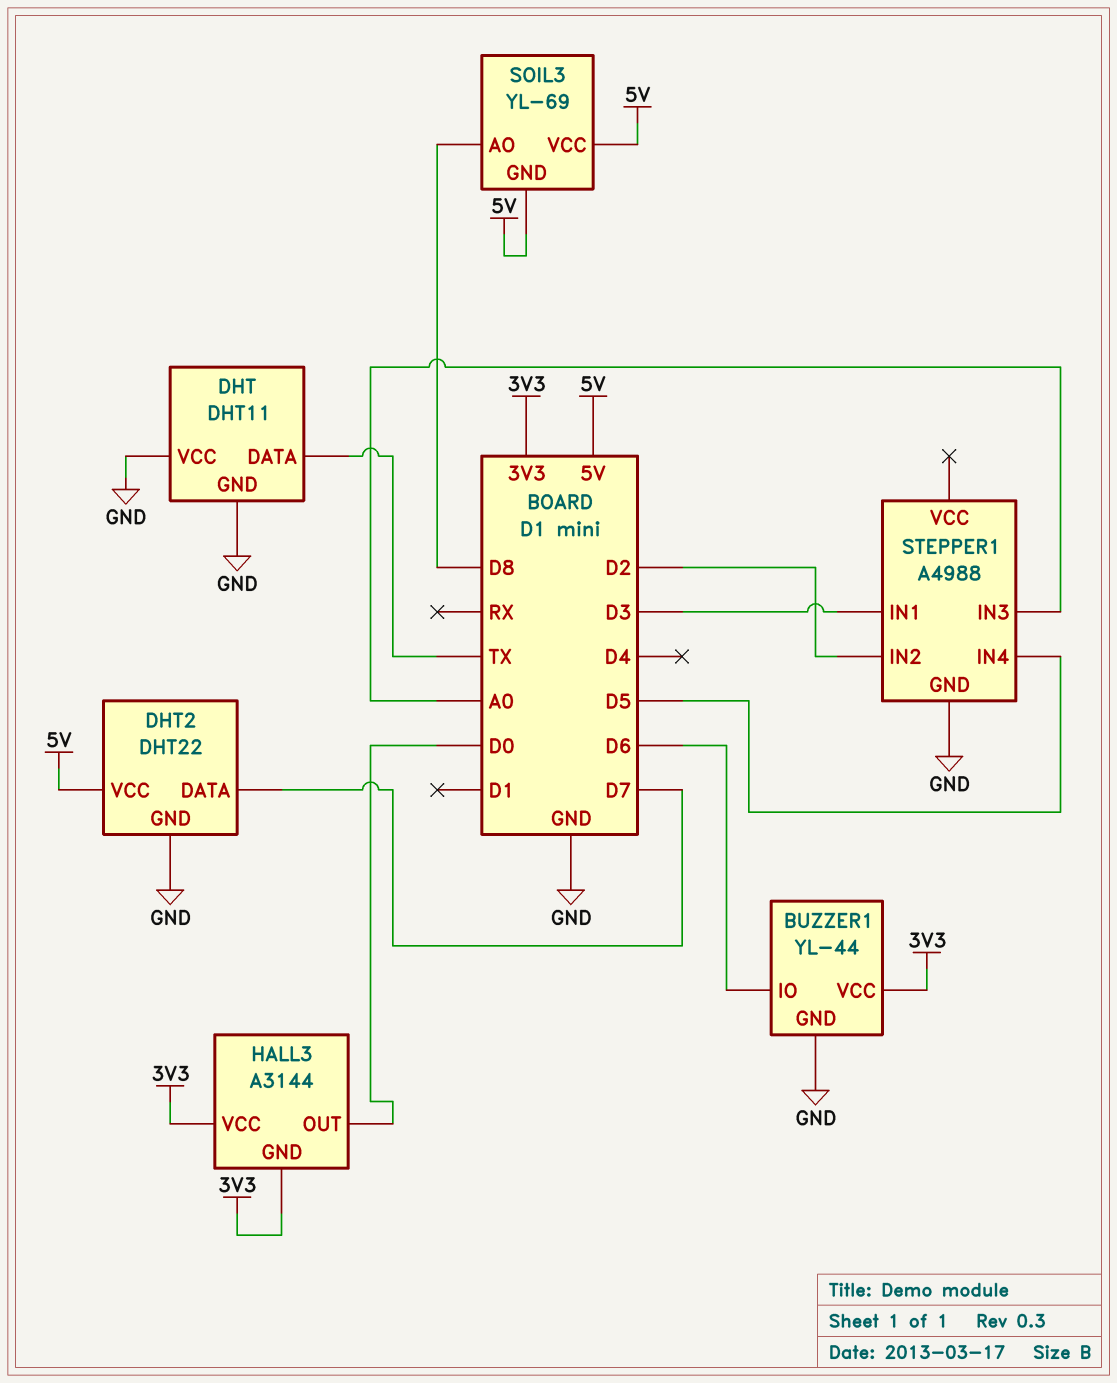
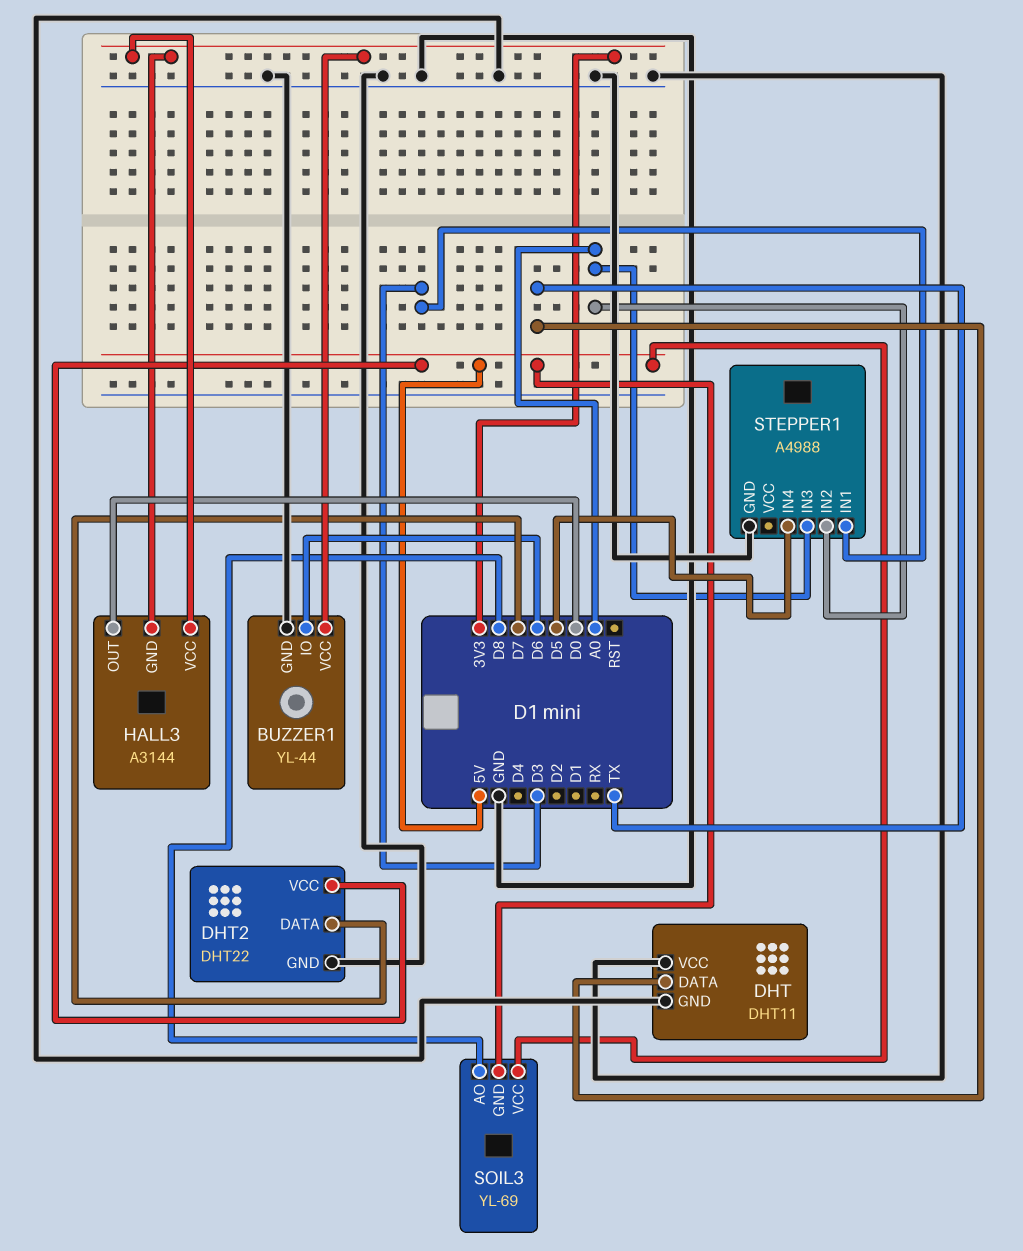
STEPPER1 pin IN2: D2 -> A0

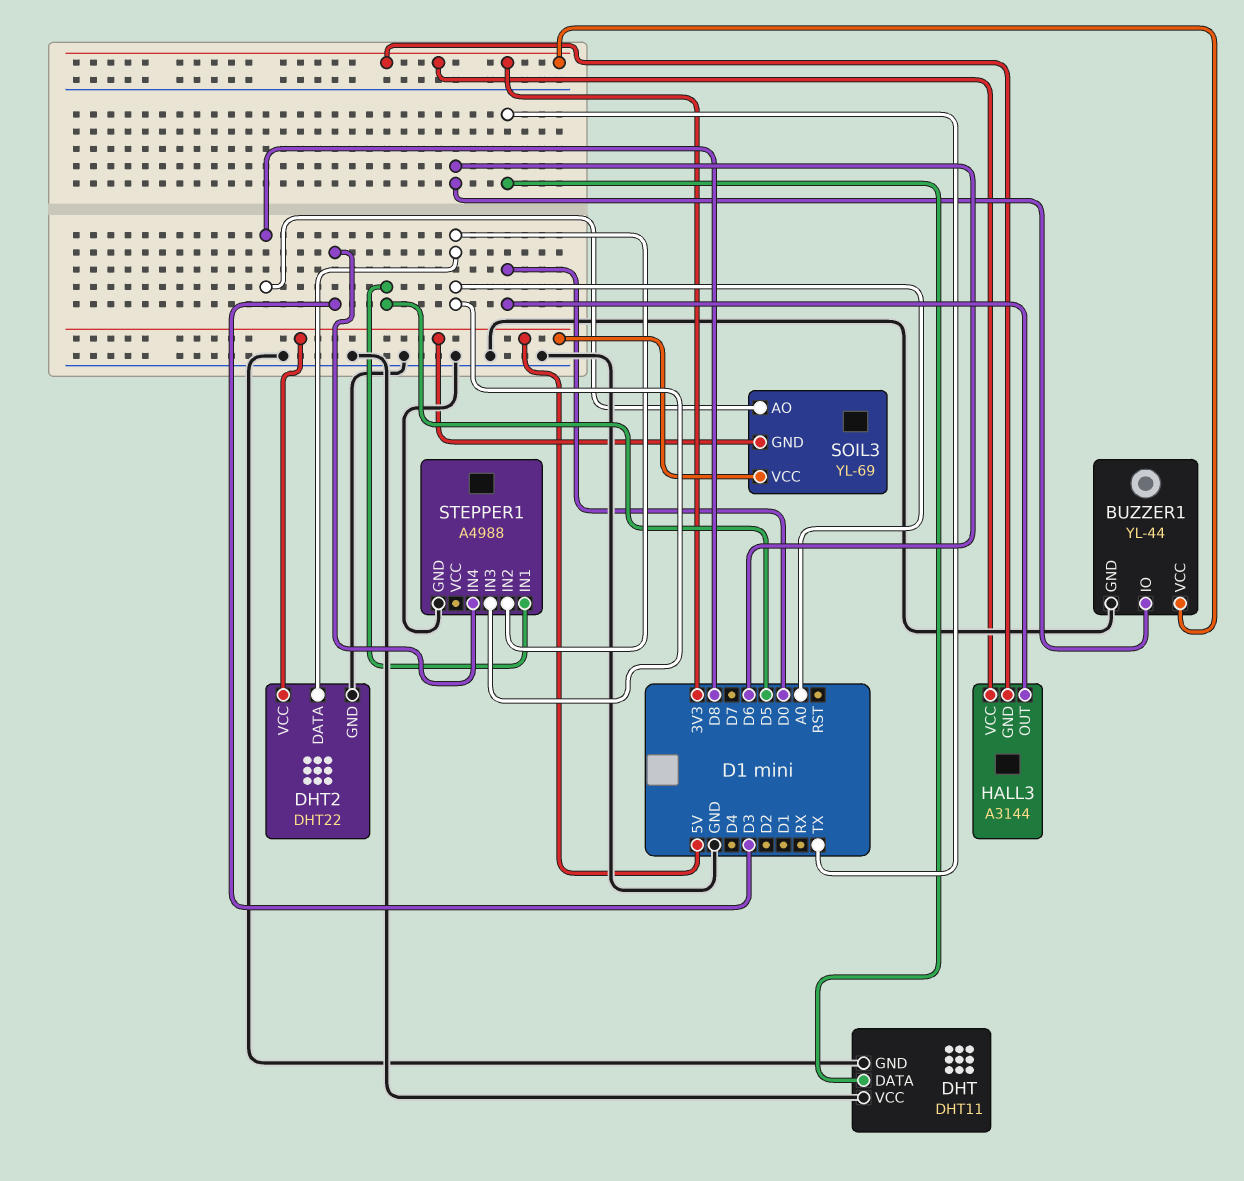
DHT2 pin DATA: D7 -> A0
STEPPER1 pin IN1: D3 -> D5
STEPPER1 pin IN4: D5 -> D3

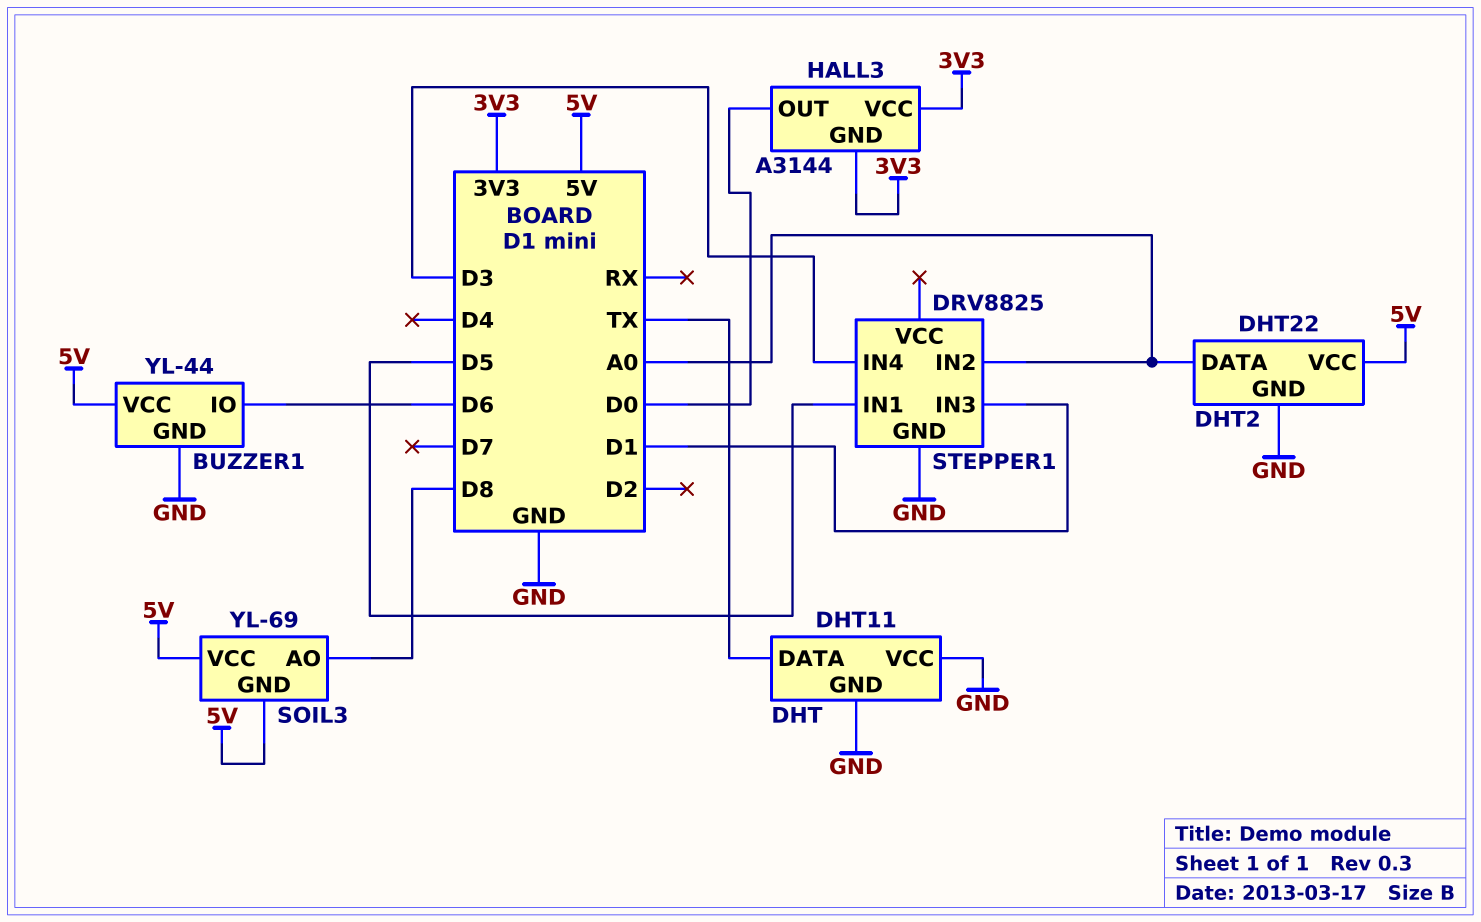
BUZZER1 pin VCC: 3V3 -> 5V
STEPPER1: A4988 -> DRV8825
STEPPER1 pin IN3: A0 -> D1

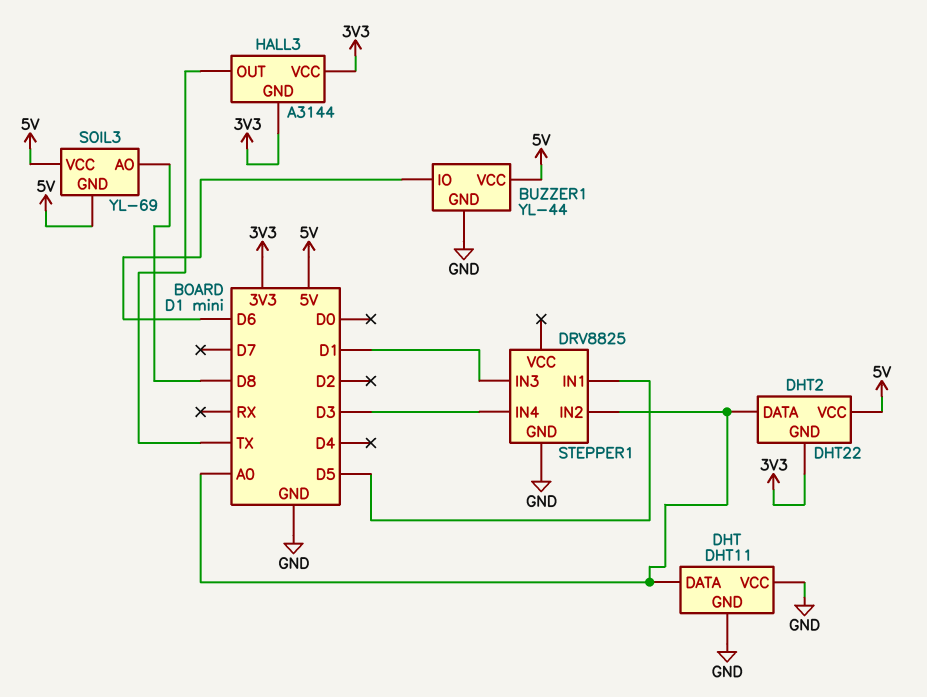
DHT pin DATA: TX -> A0
DHT2 pin GND: GND -> 3V3
HALL3 pin OUT: D0 -> TX

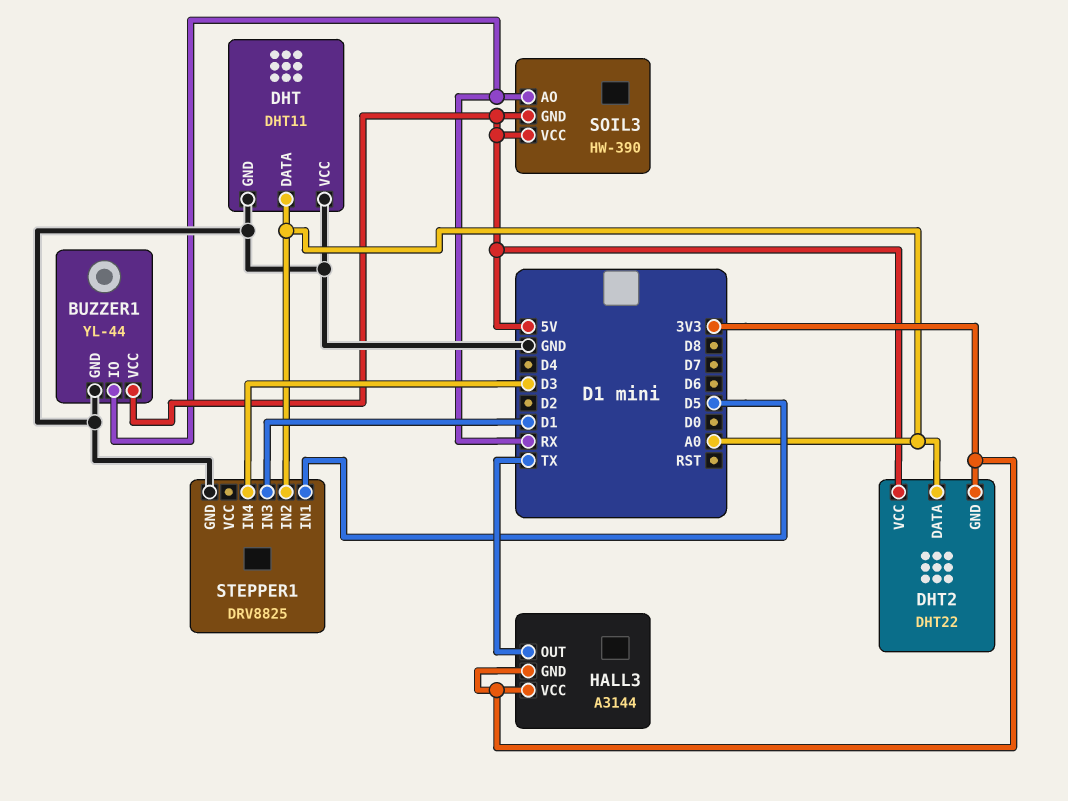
BUZZER1 pin IO: D6 -> RX
SOIL3: YL-69 -> HW-390
SOIL3 pin AO: D8 -> RX

